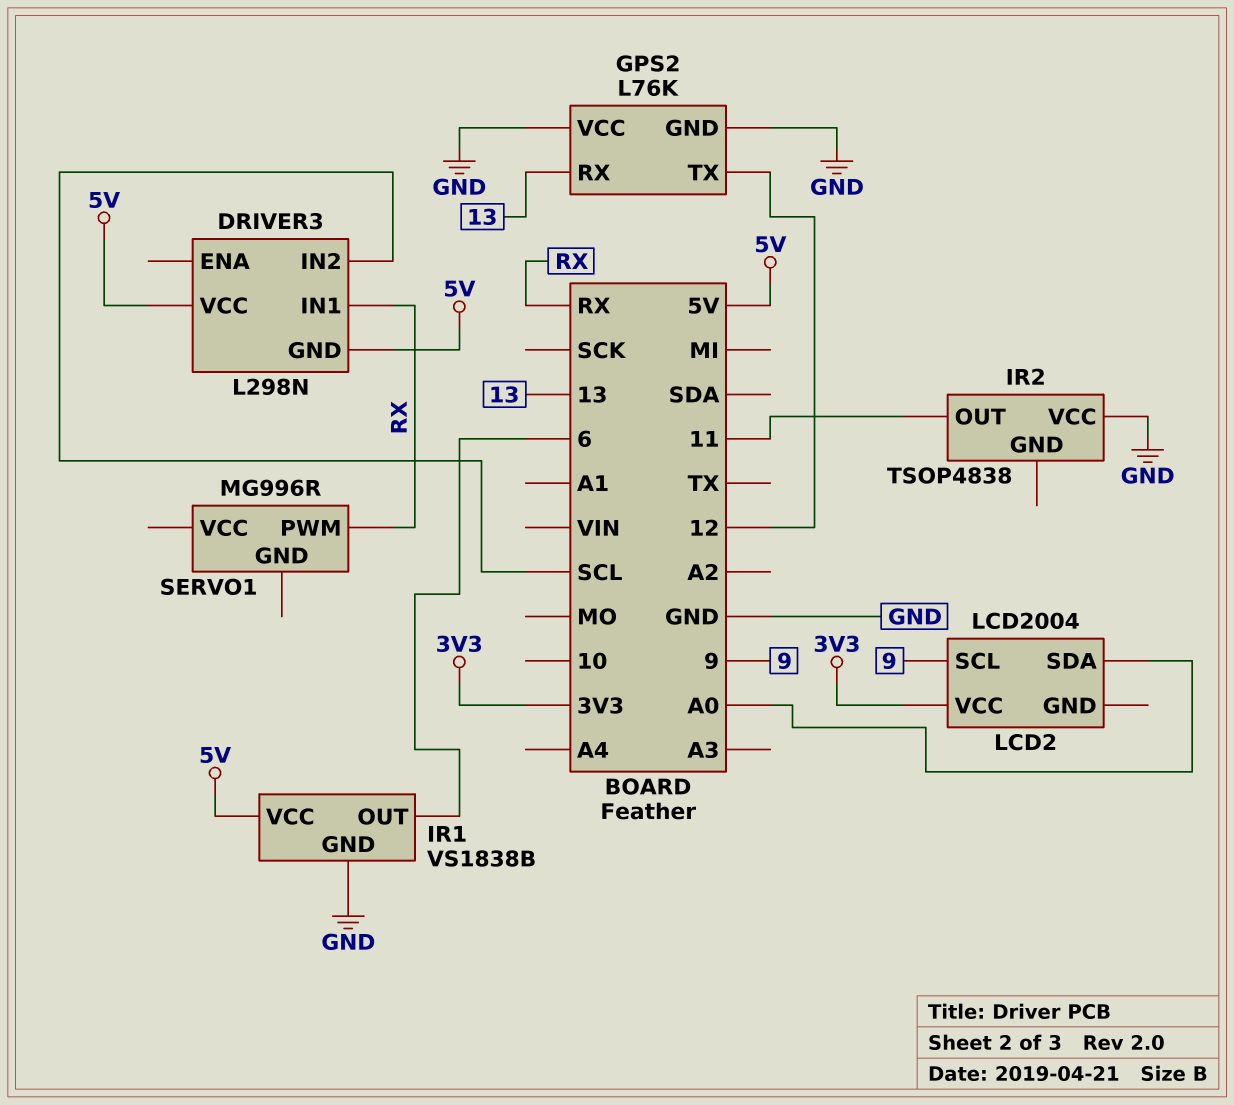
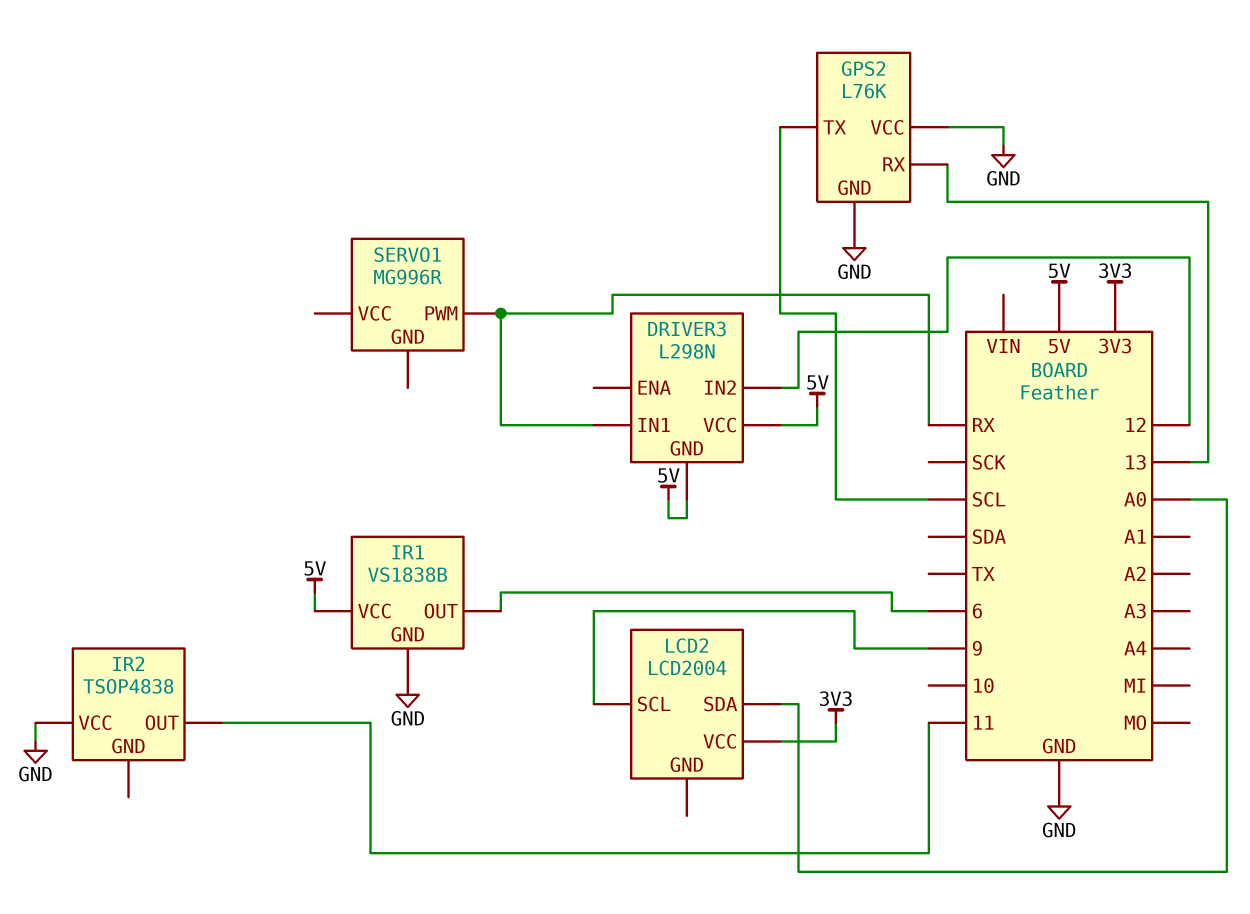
DRIVER3 pin IN2: SCL -> 12
GPS2 pin TX: 12 -> SCL

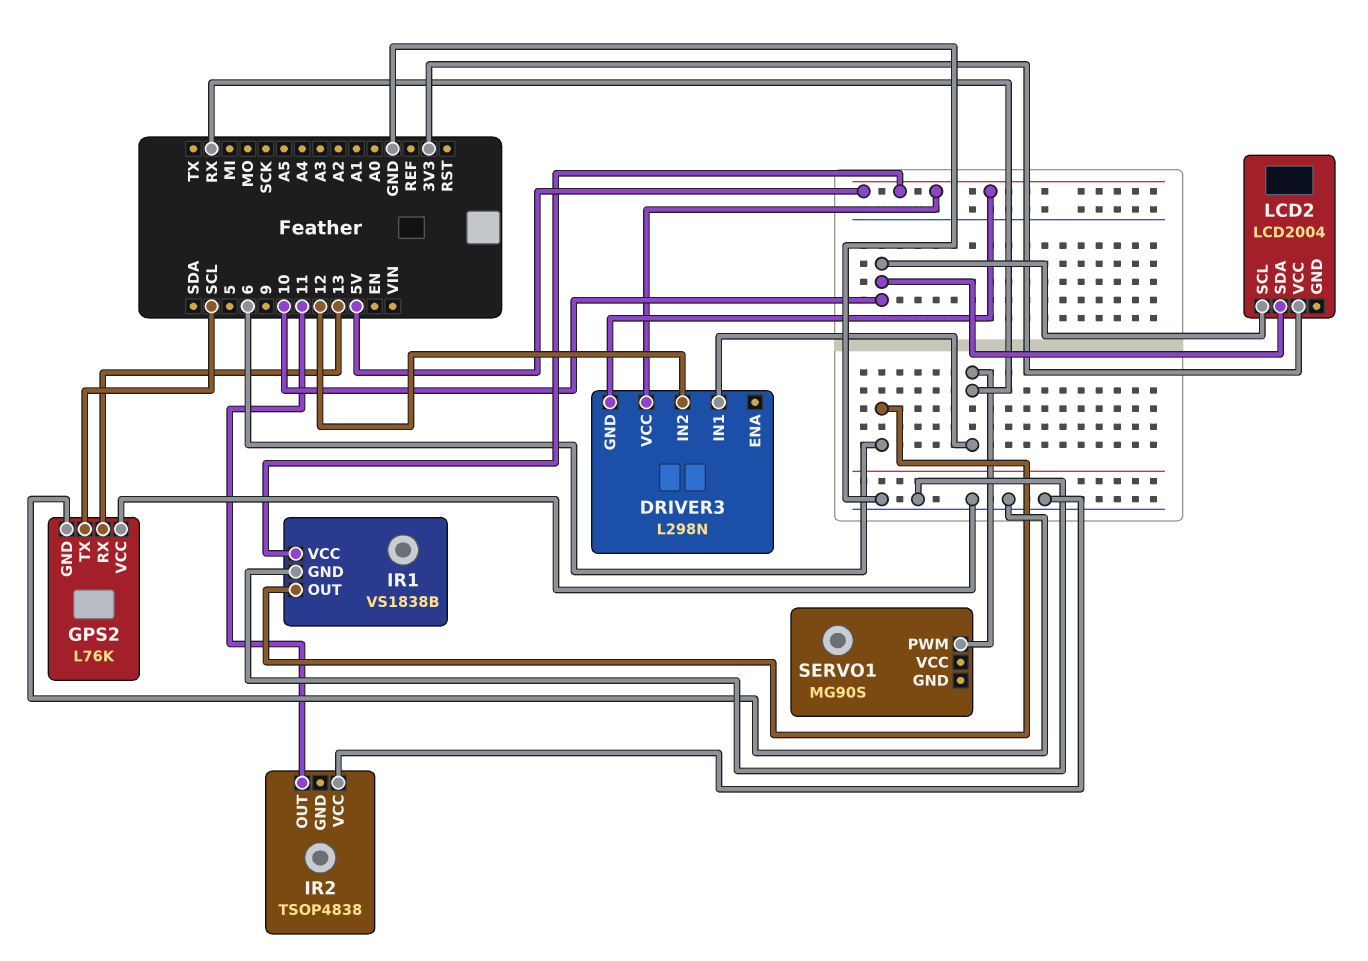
LCD2 pin SCL: 9 -> 10
LCD2 pin SDA: A0 -> 10
SERVO1: MG996R -> MG90S

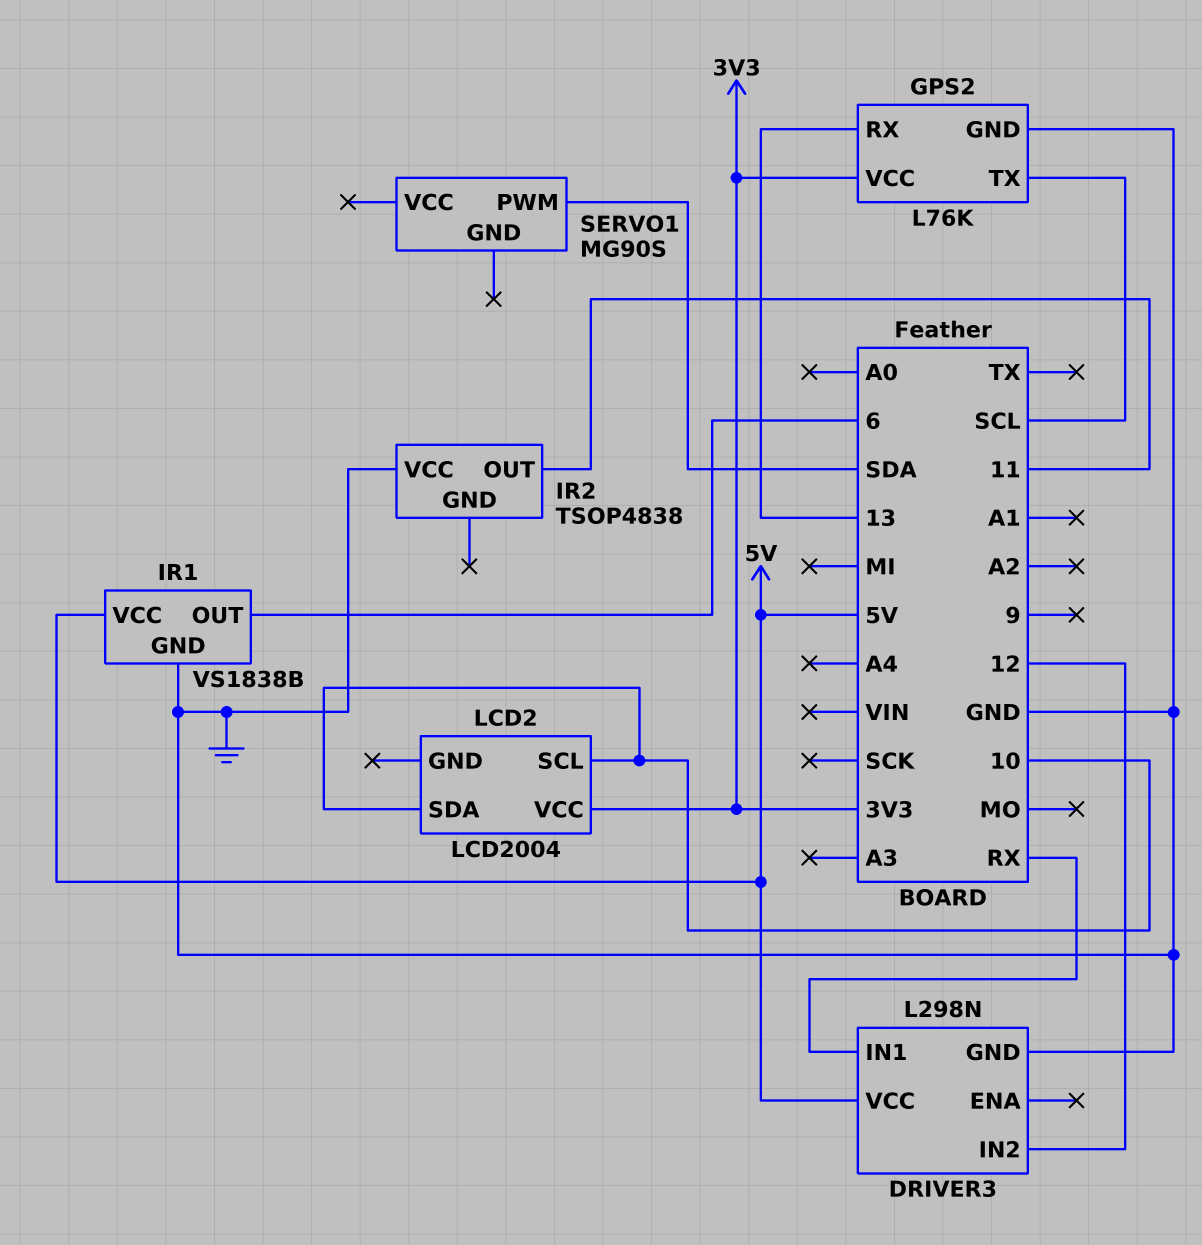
DRIVER3 pin GND: 5V -> GND
GPS2 pin VCC: GND -> 3V3
SERVO1 pin PWM: RX -> SDA

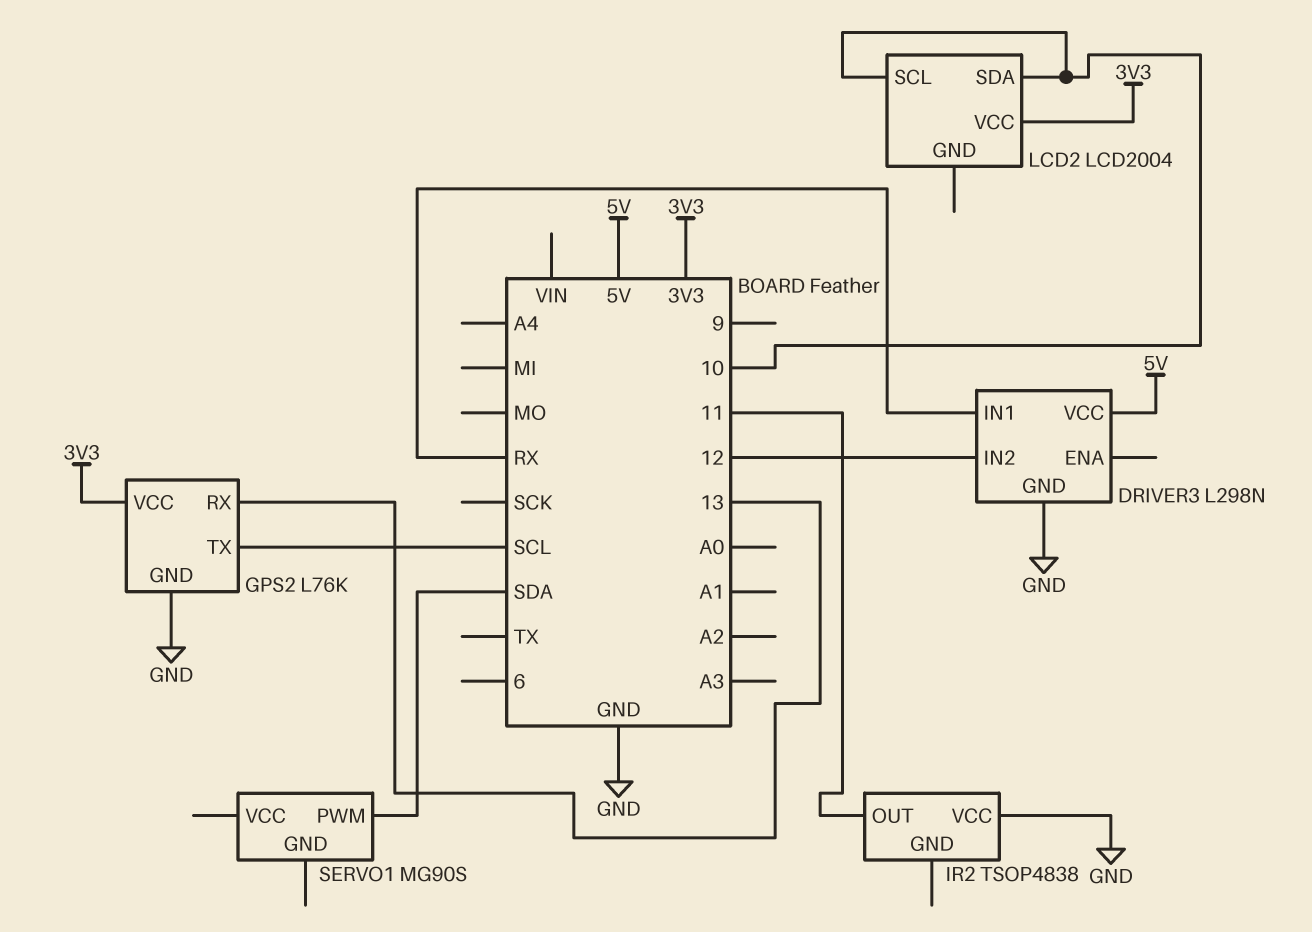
IR1: VS1838B -> none
IR1 pin GND: GND -> none
IR1 pin OUT: 6 -> none
IR1 pin VCC: 5V -> none

